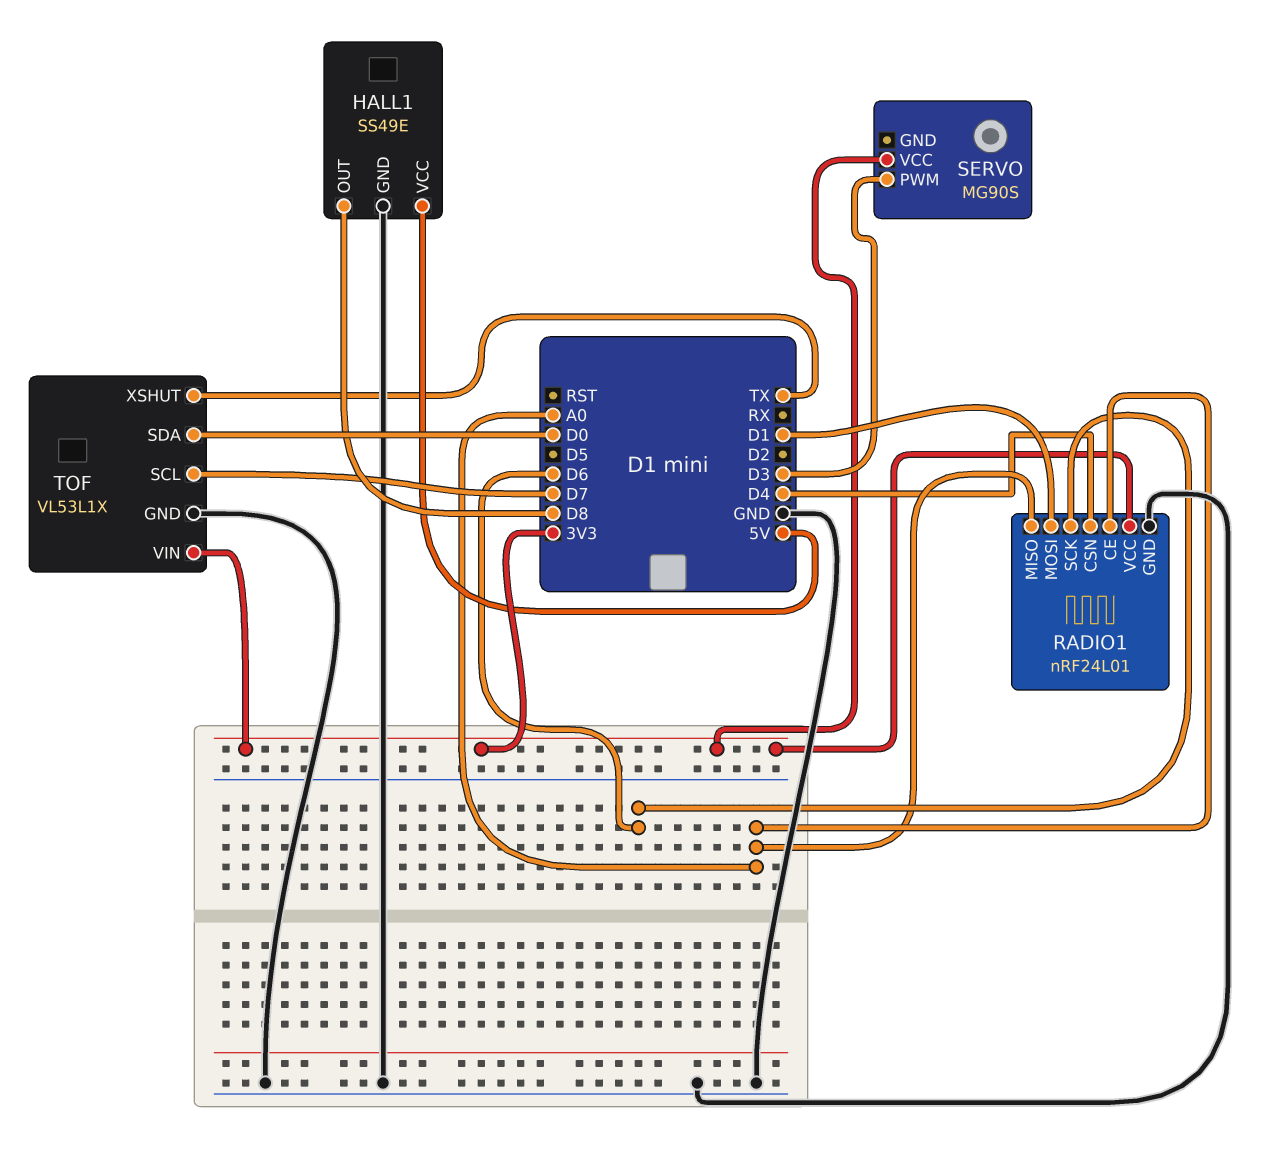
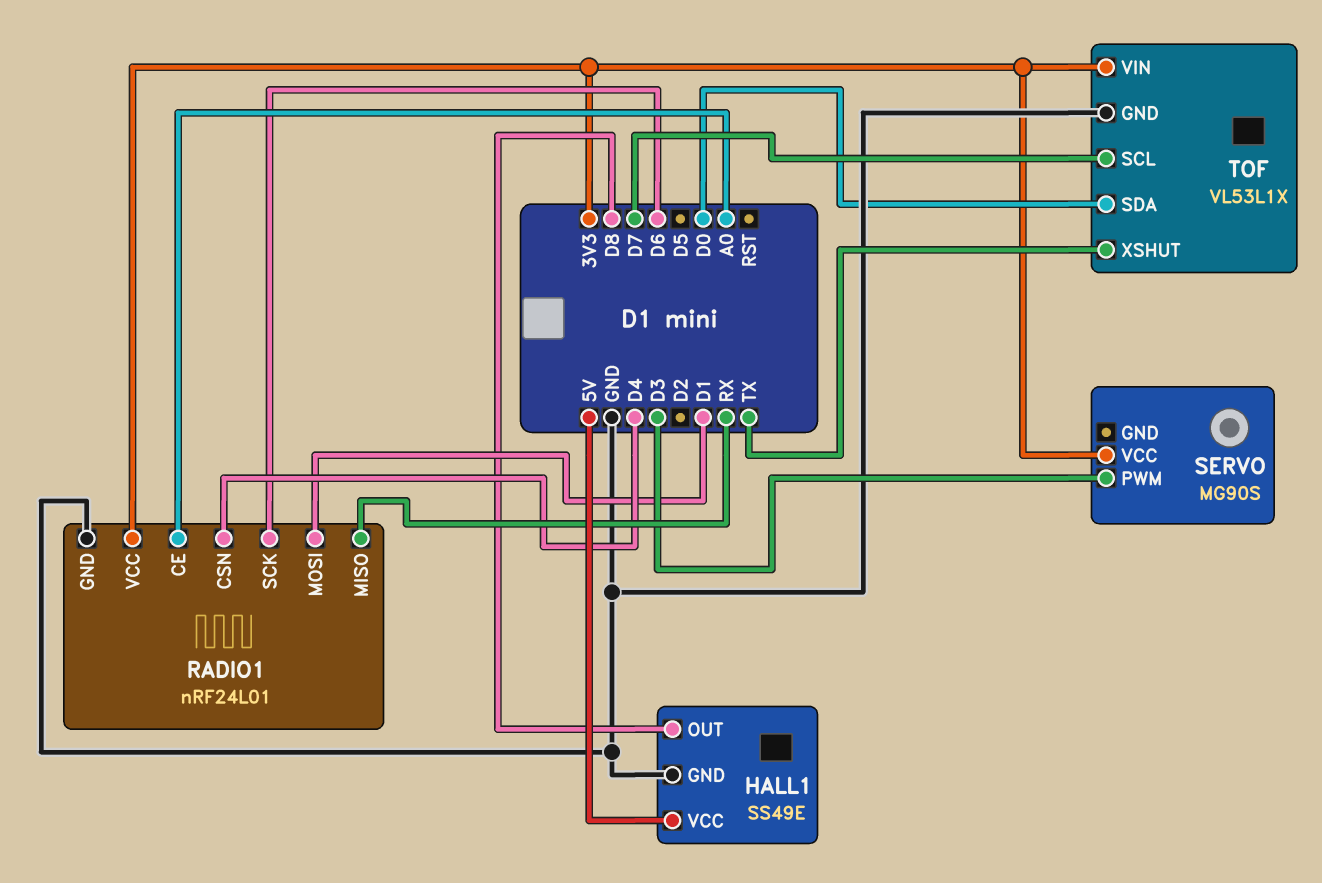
RADIO1 pin MISO: A0 -> RX

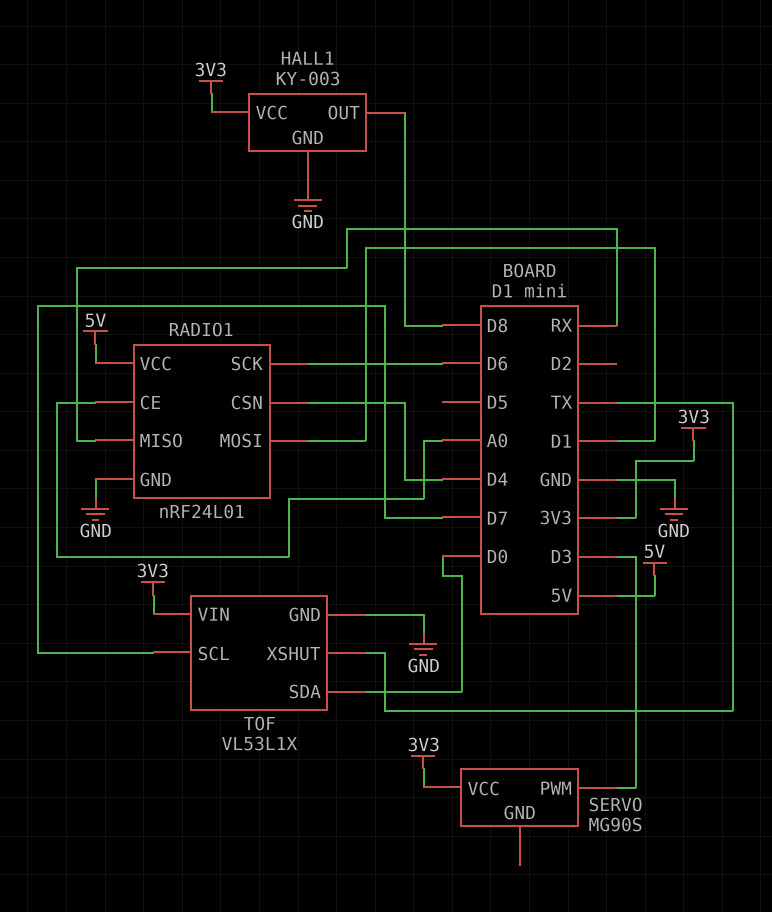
HALL1: SS49E -> KY-003
HALL1 pin VCC: 5V -> 3V3
RADIO1 pin VCC: 3V3 -> 5V

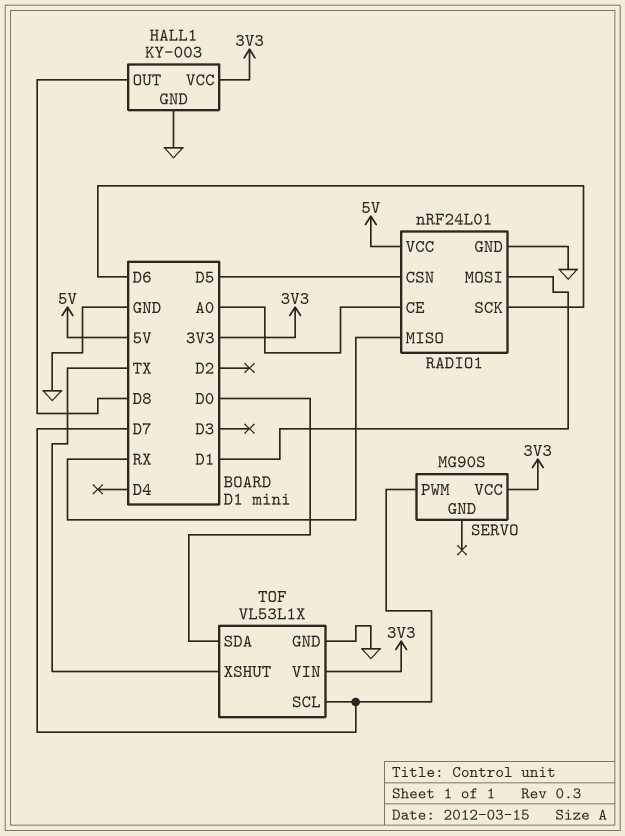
RADIO1 pin CSN: D4 -> D5
SERVO pin PWM: D3 -> D7

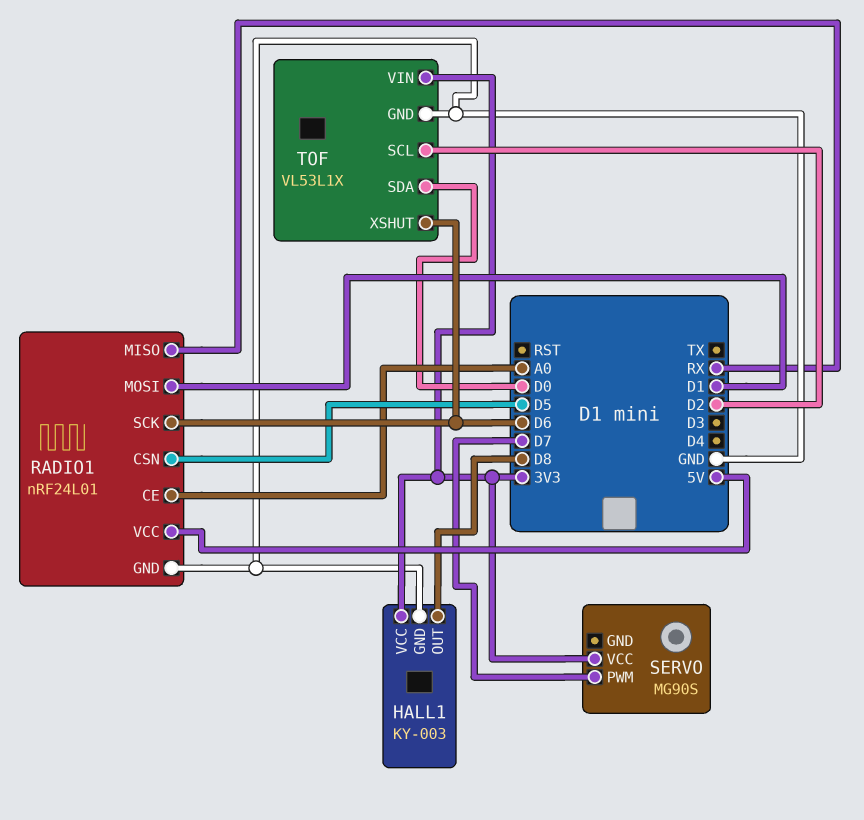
TOF pin SCL: D7 -> D2
TOF pin XSHUT: TX -> D6

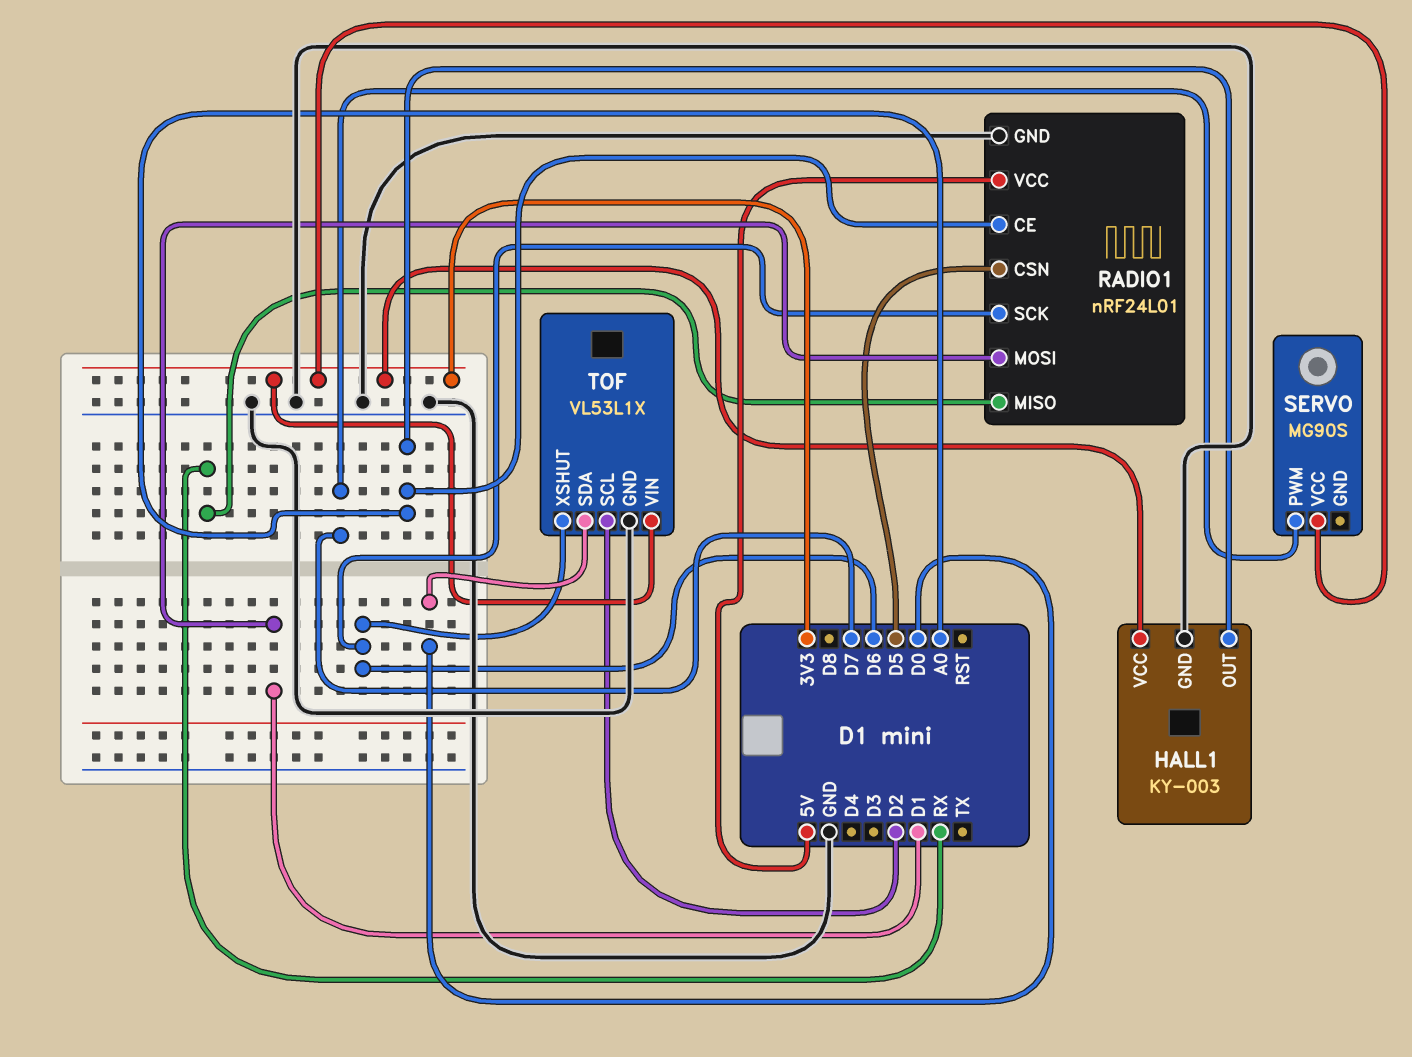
HALL1 pin OUT: D8 -> A0

